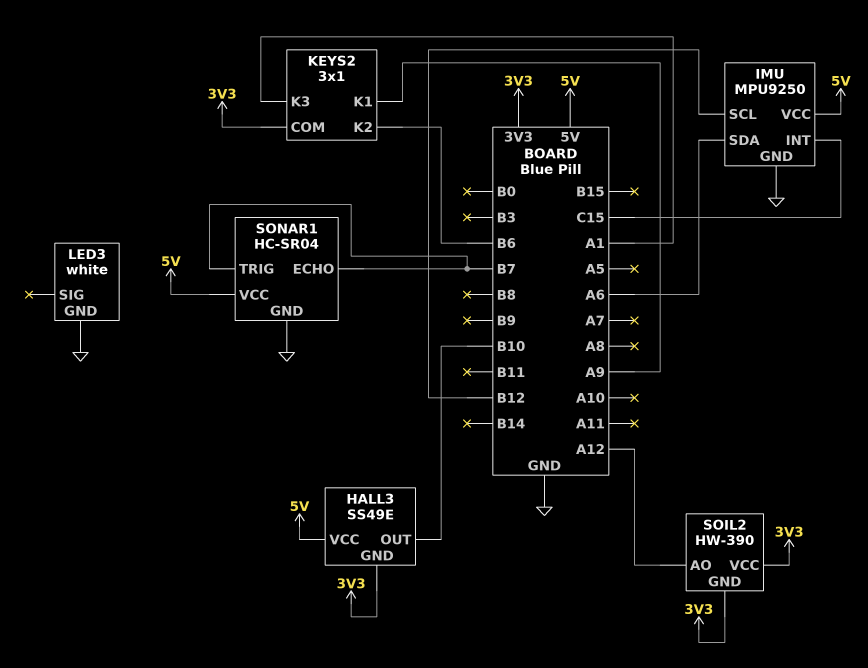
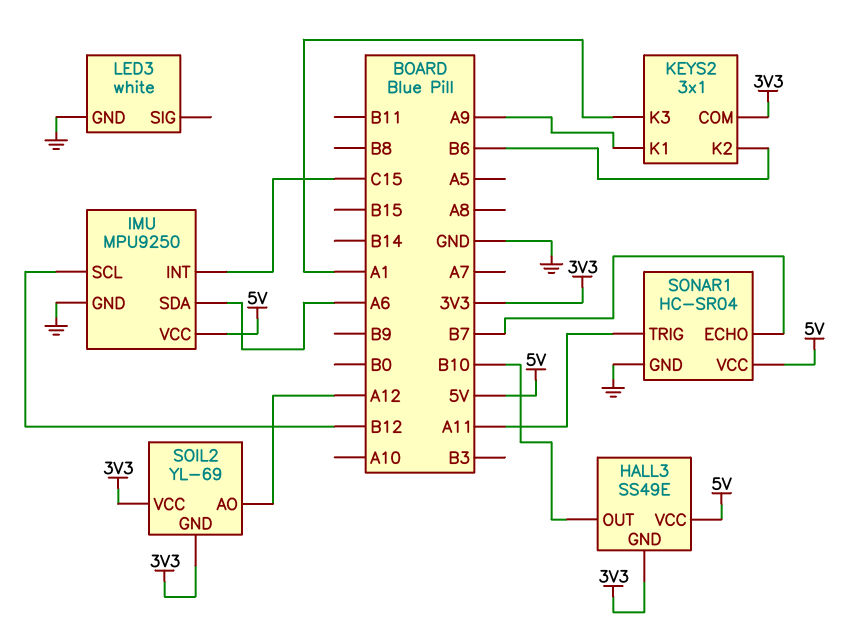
SOIL2: HW-390 -> YL-69
SONAR1 pin TRIG: B7 -> A11

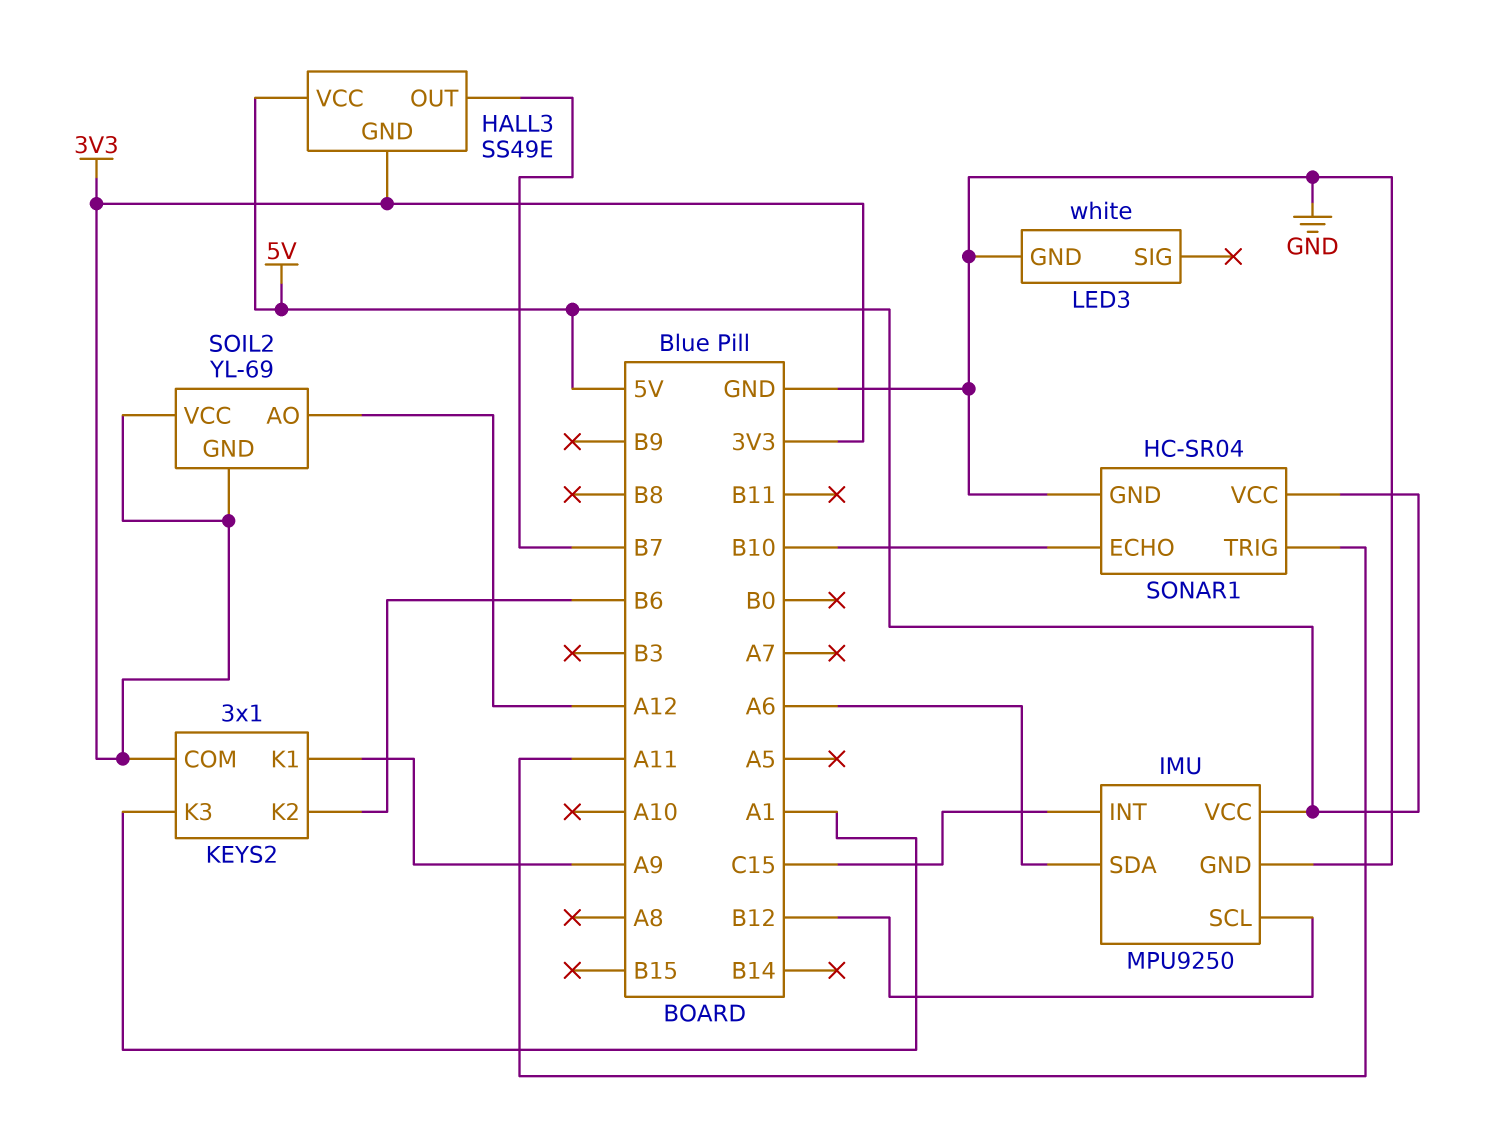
HALL3 pin OUT: B10 -> B7
SONAR1 pin ECHO: B7 -> B10

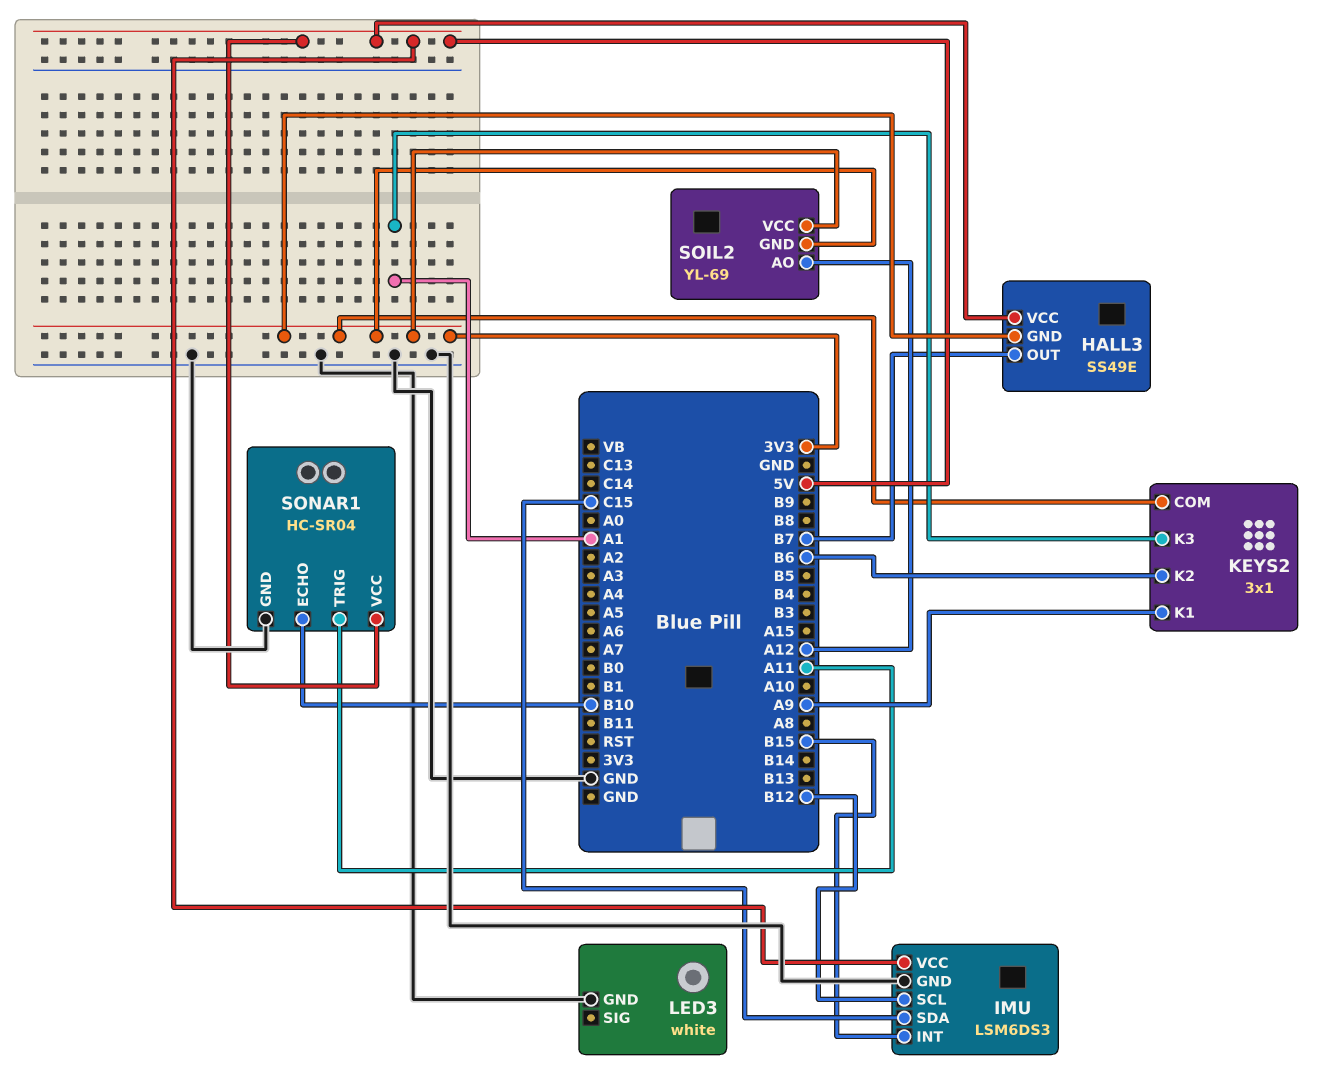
IMU: MPU9250 -> LSM6DS3
IMU pin INT: C15 -> B15
IMU pin SDA: A6 -> C15

